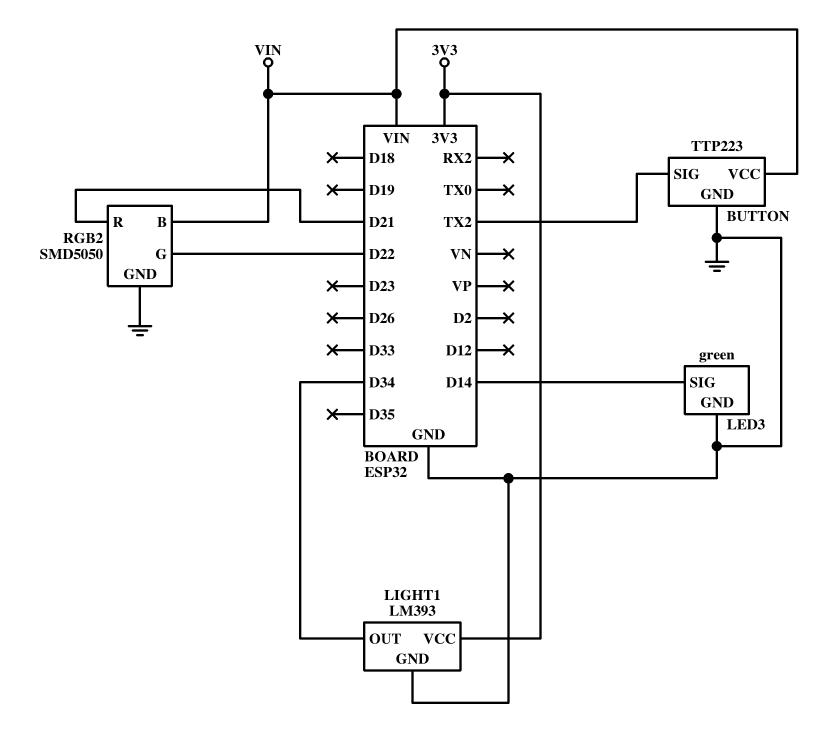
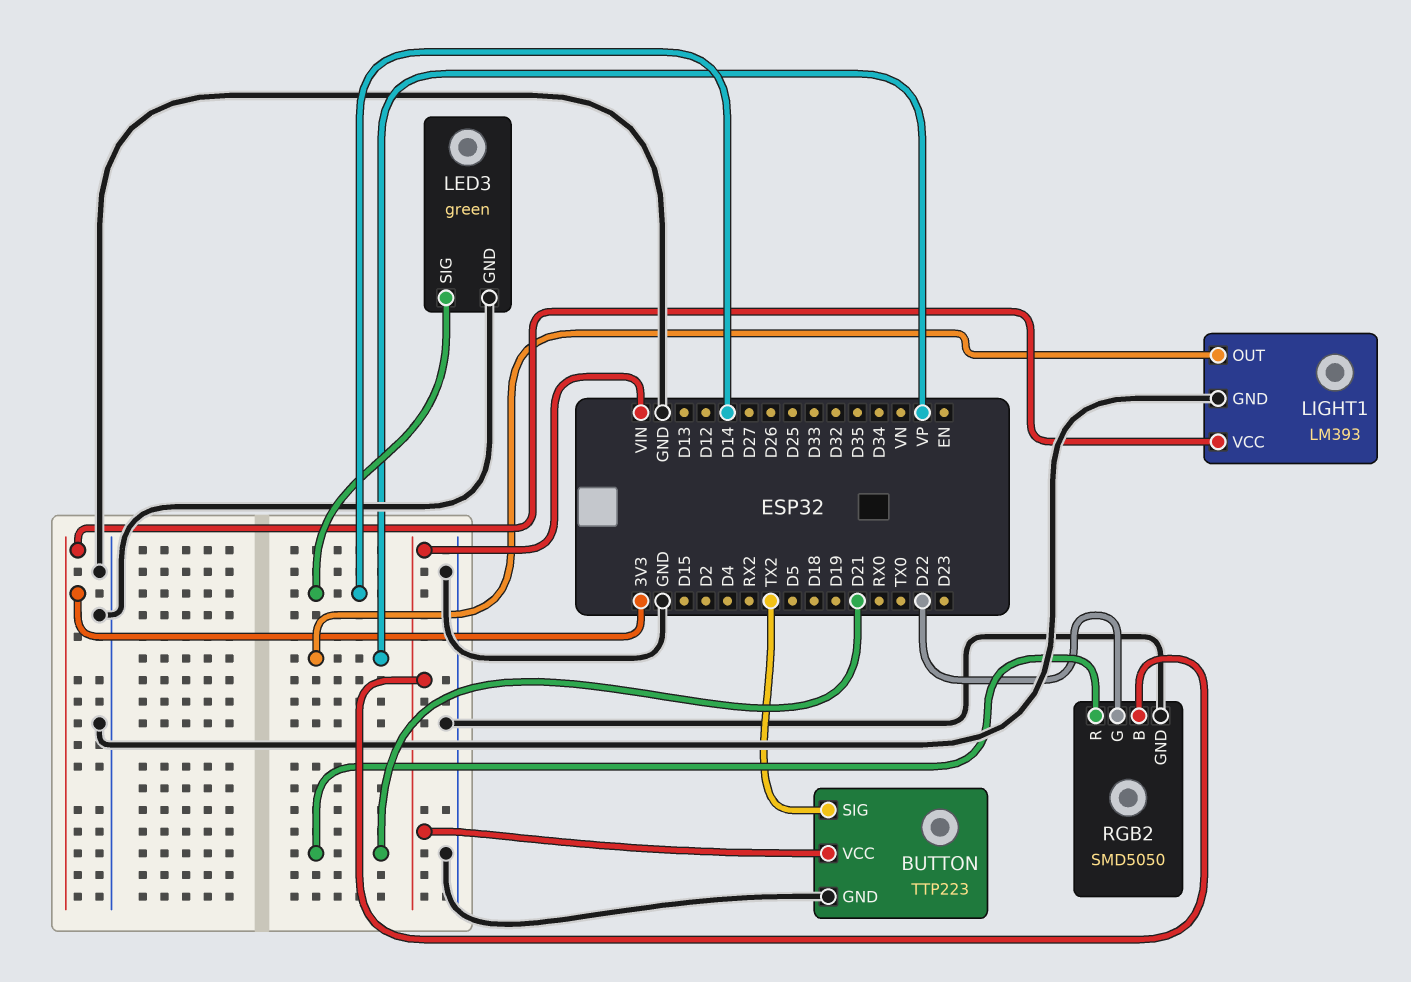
LIGHT1 pin OUT: D34 -> VP

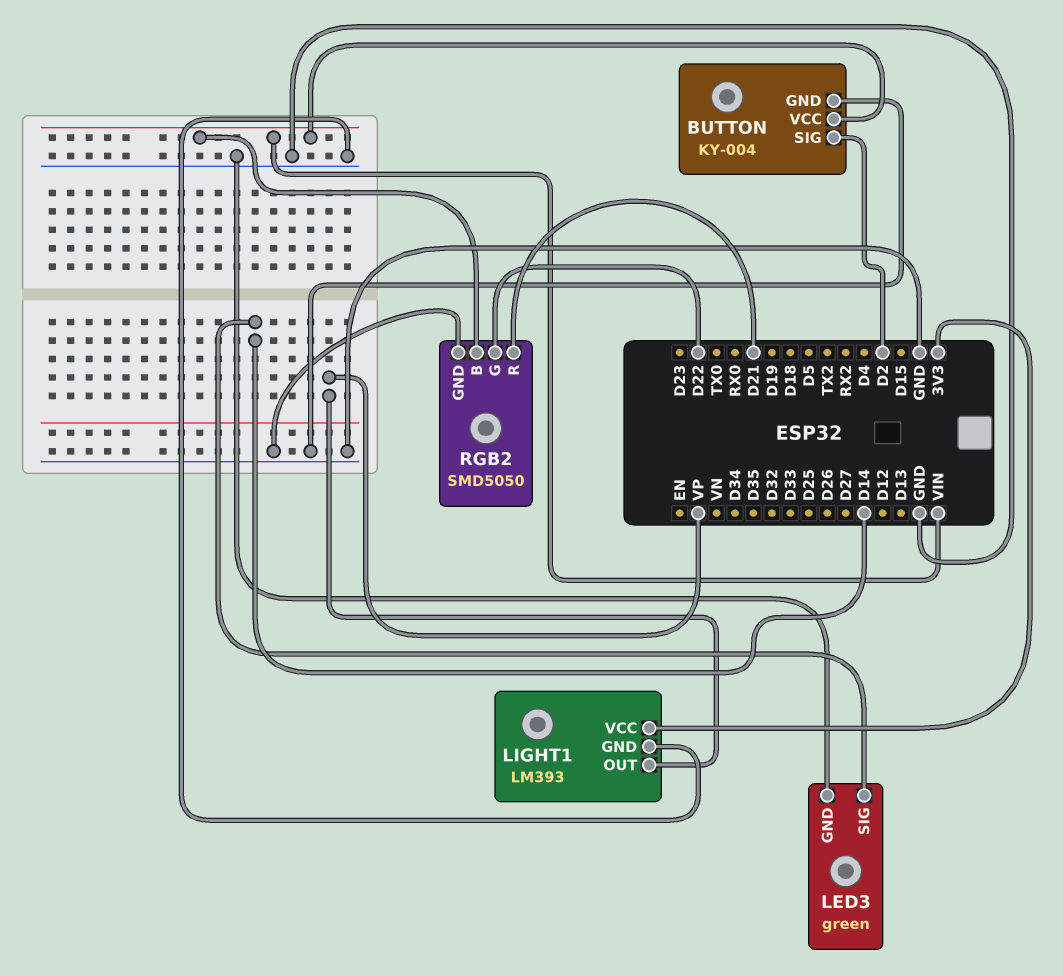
BUTTON: TTP223 -> KY-004
BUTTON pin SIG: TX2 -> D2

